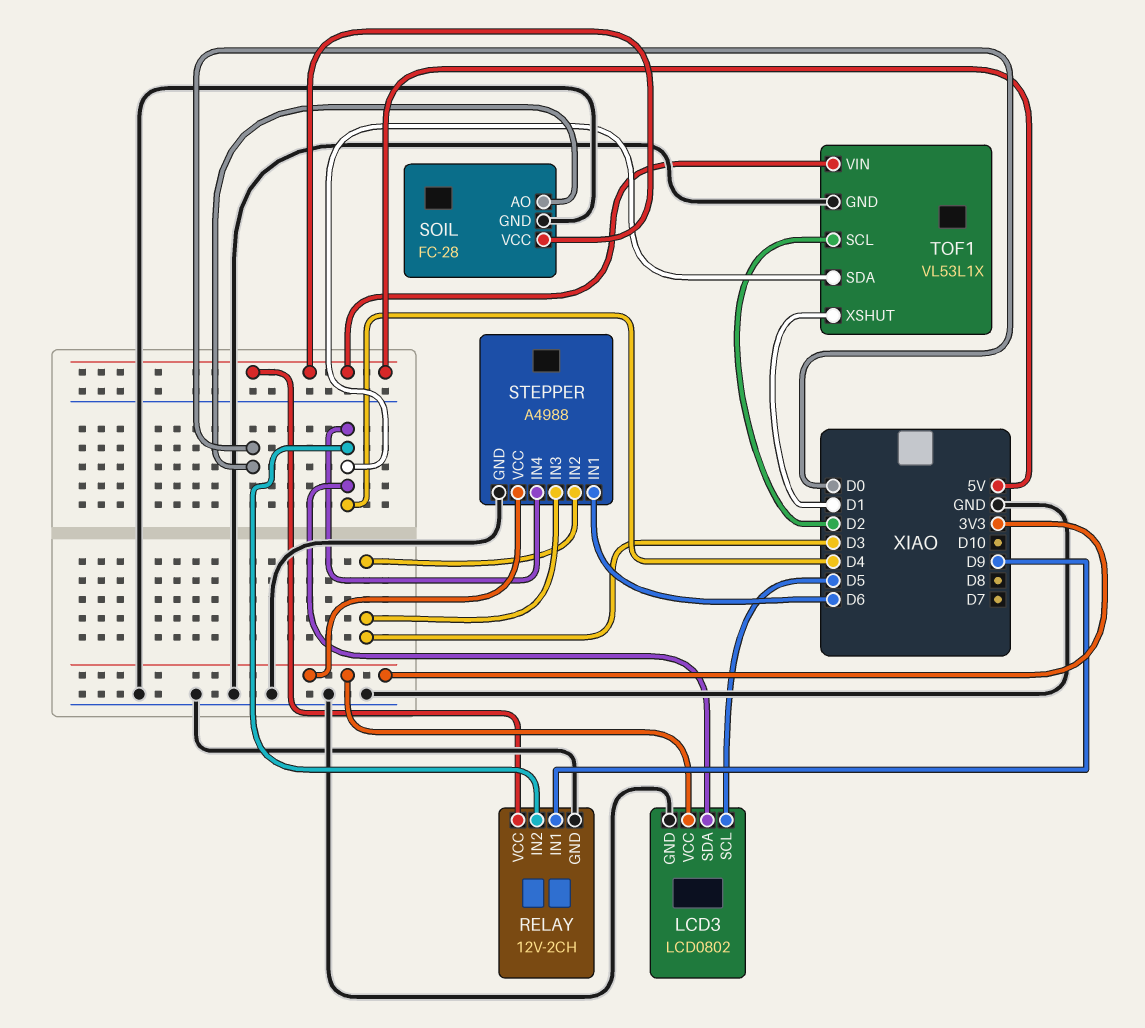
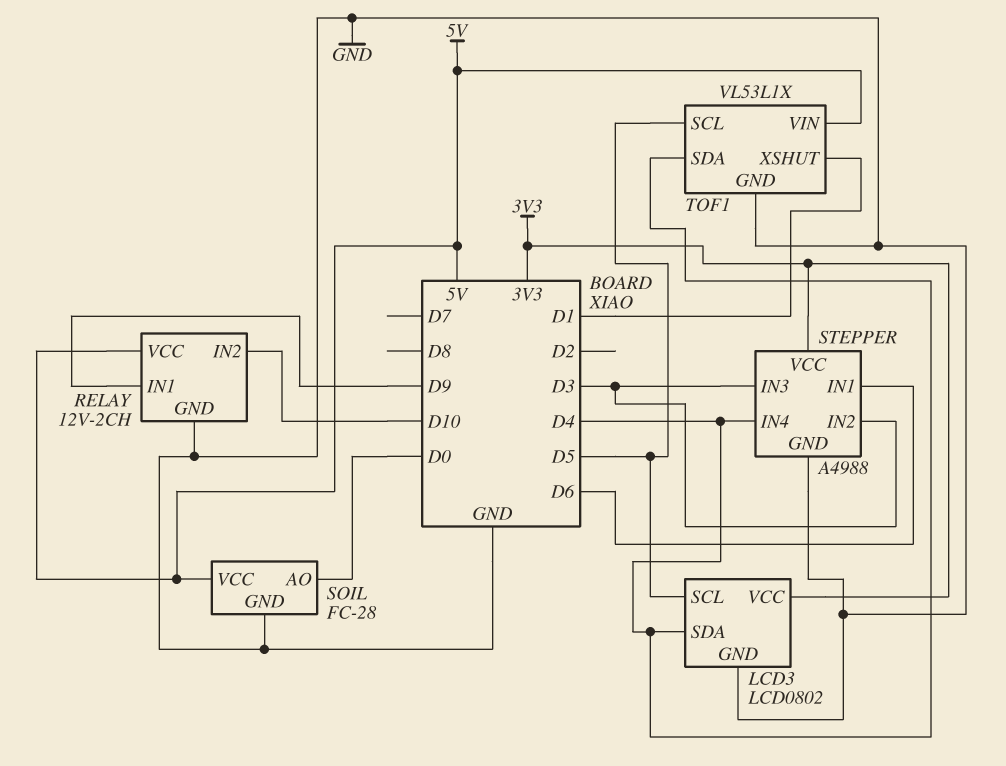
RELAY pin IN2: D4 -> D10
TOF1 pin SCL: D2 -> D5

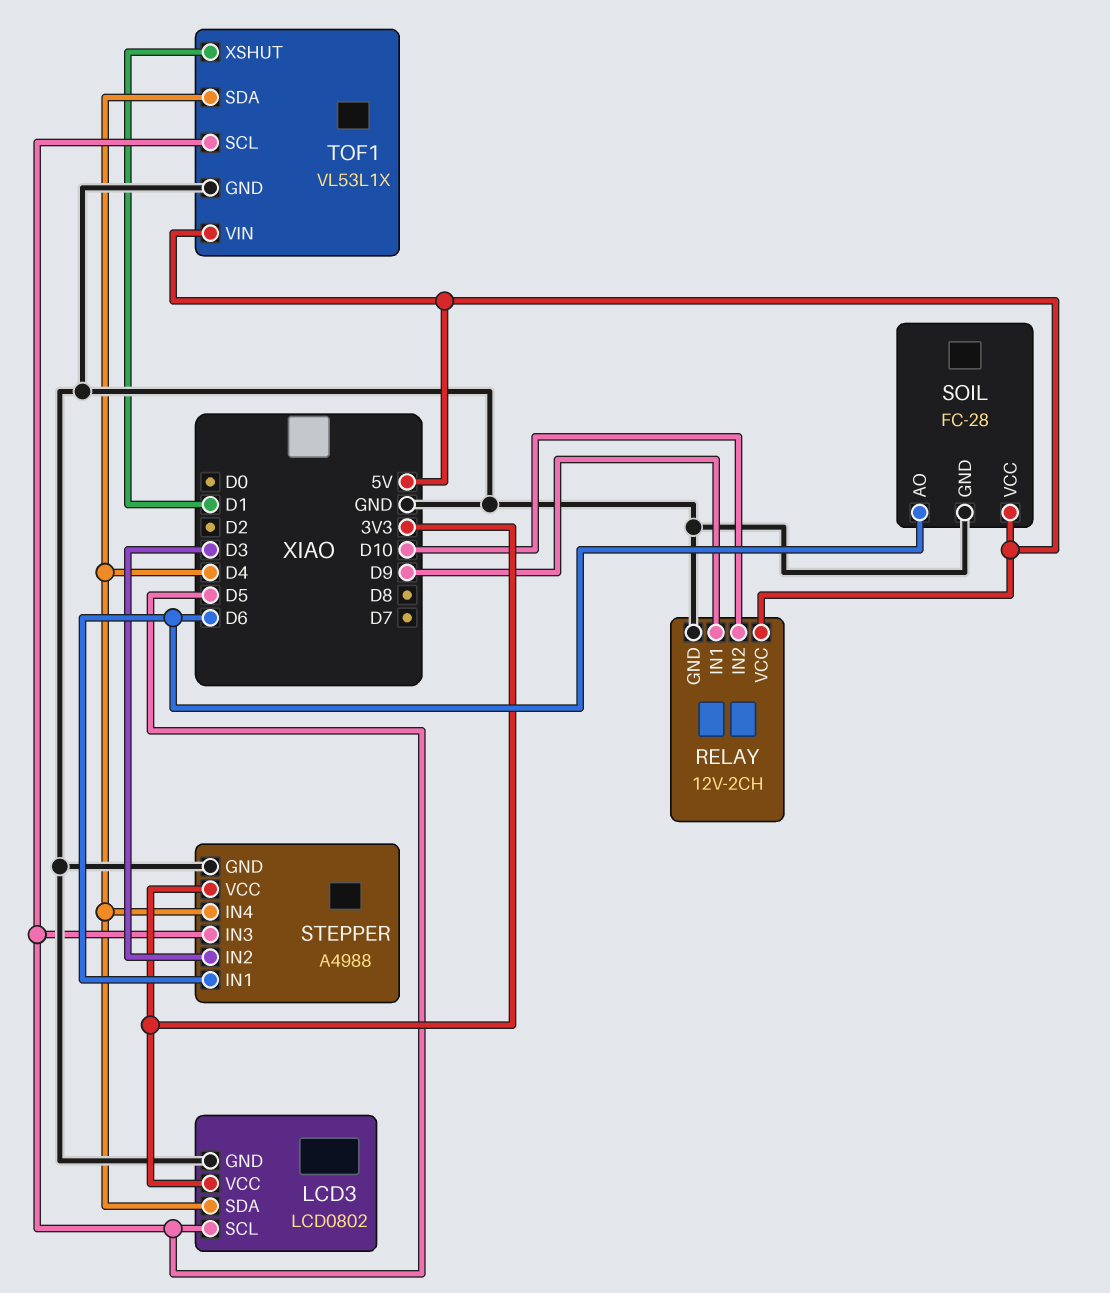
SOIL pin AO: D0 -> D6
STEPPER pin IN3: D3 -> D5

